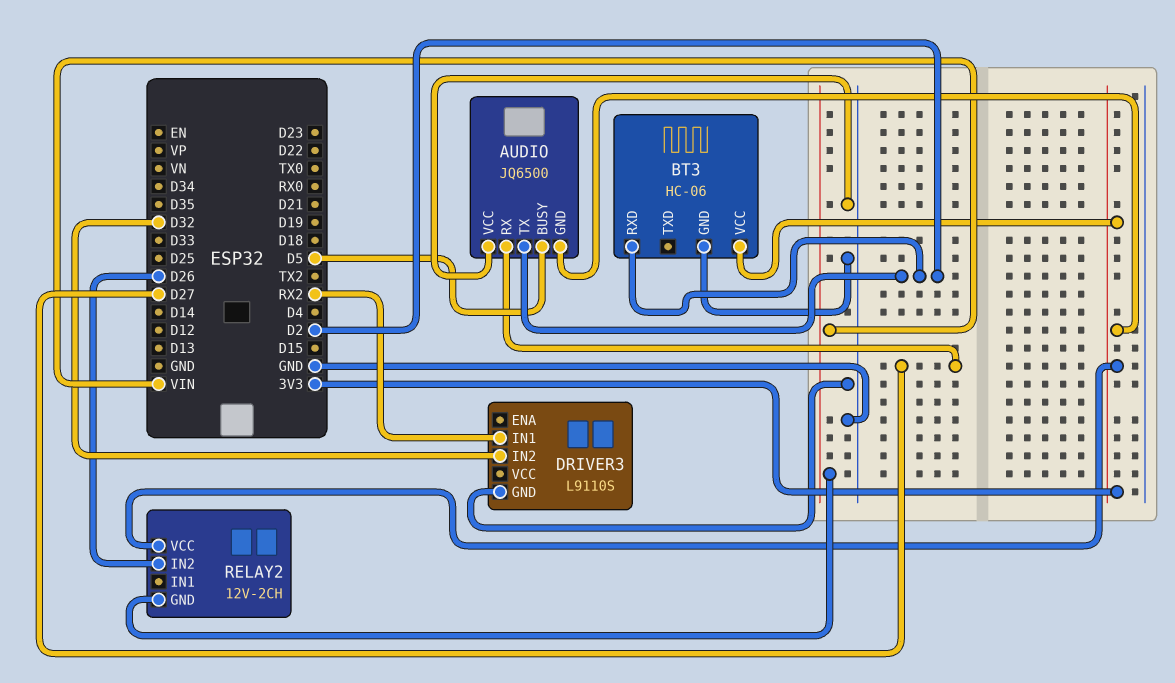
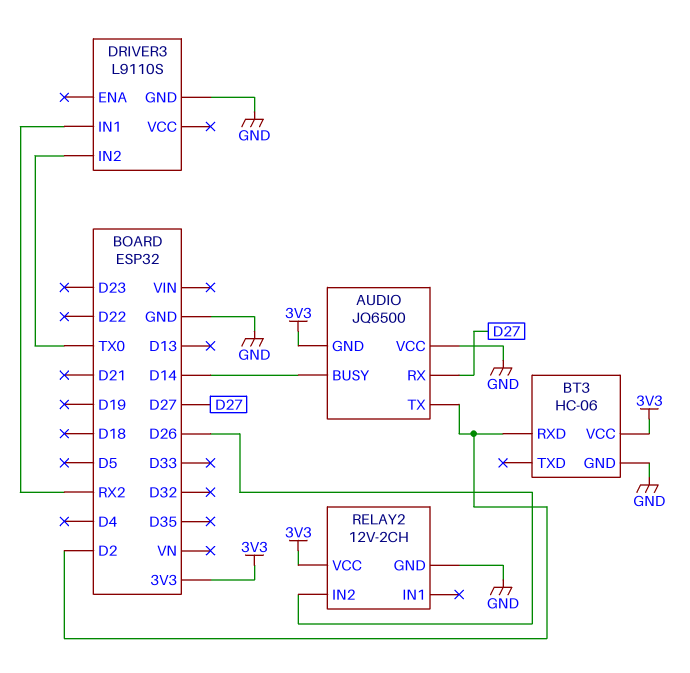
AUDIO pin BUSY: D5 -> D14
DRIVER3 pin IN2: D32 -> TX0
RELAY2 pin GND: VIN -> GND

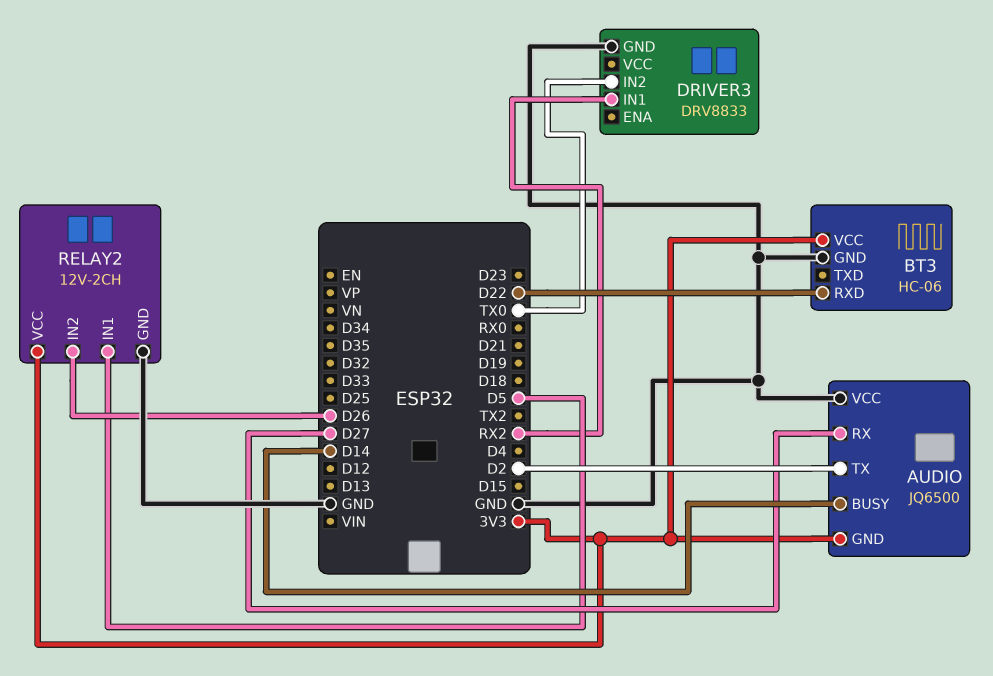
BT3 pin RXD: D2 -> D22
DRIVER3: L9110S -> DRV8833
RELAY2 pin IN1: none -> D5

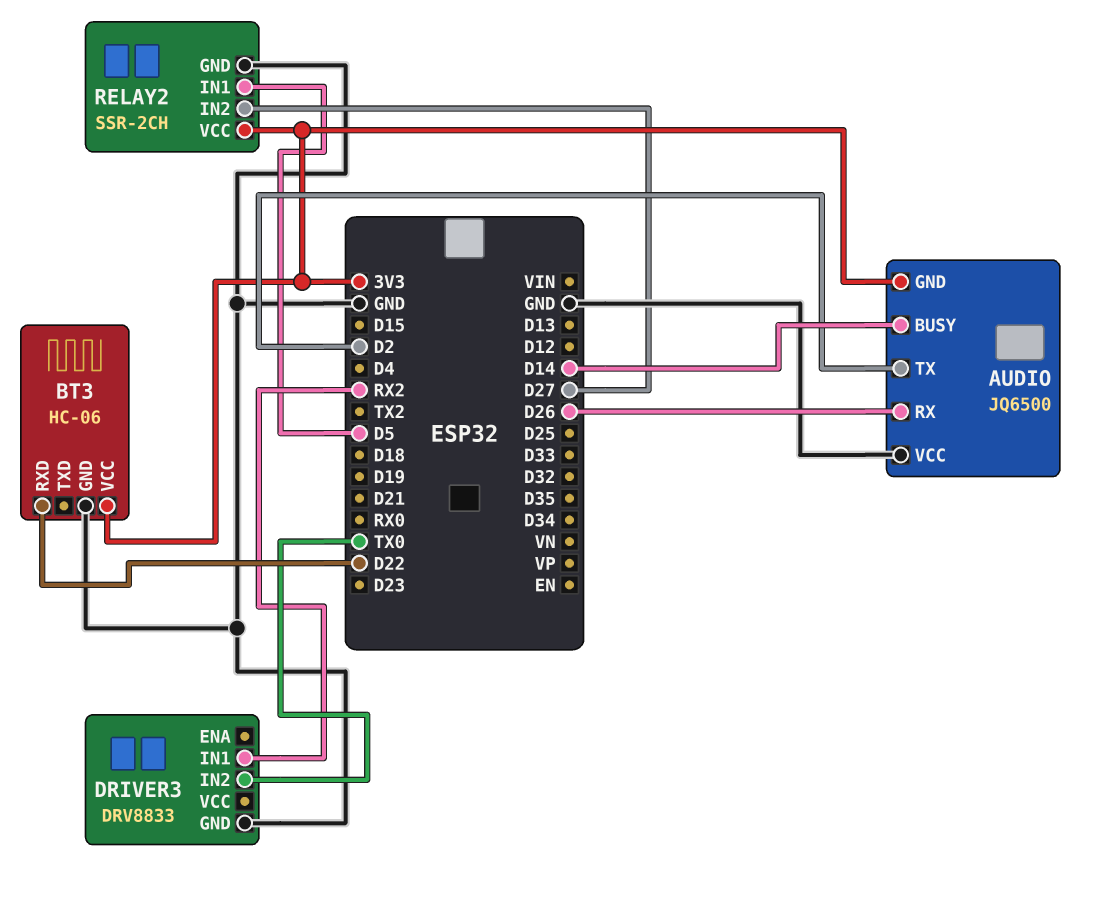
AUDIO pin RX: D27 -> D26
RELAY2: 12V-2CH -> SSR-2CH
RELAY2 pin IN2: D26 -> D27

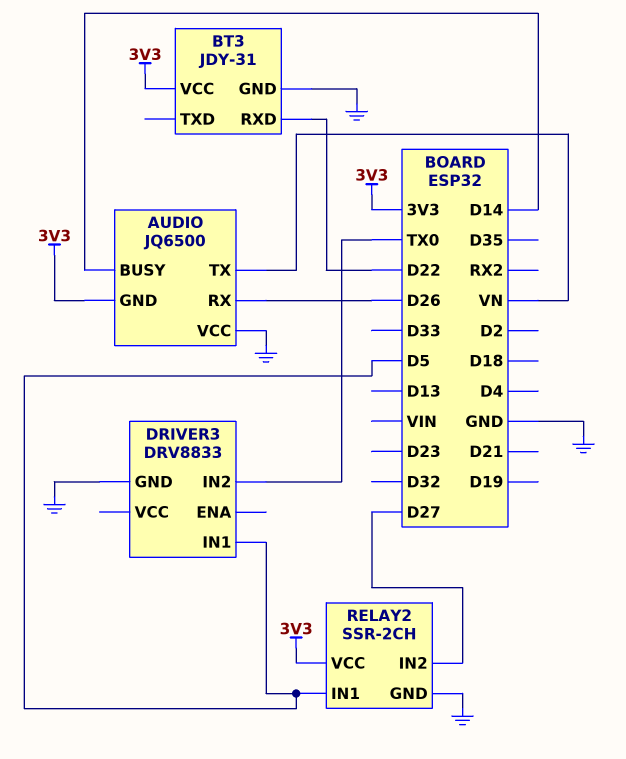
AUDIO pin TX: D2 -> VN
BT3: HC-06 -> JDY-31
DRIVER3 pin IN1: RX2 -> D5

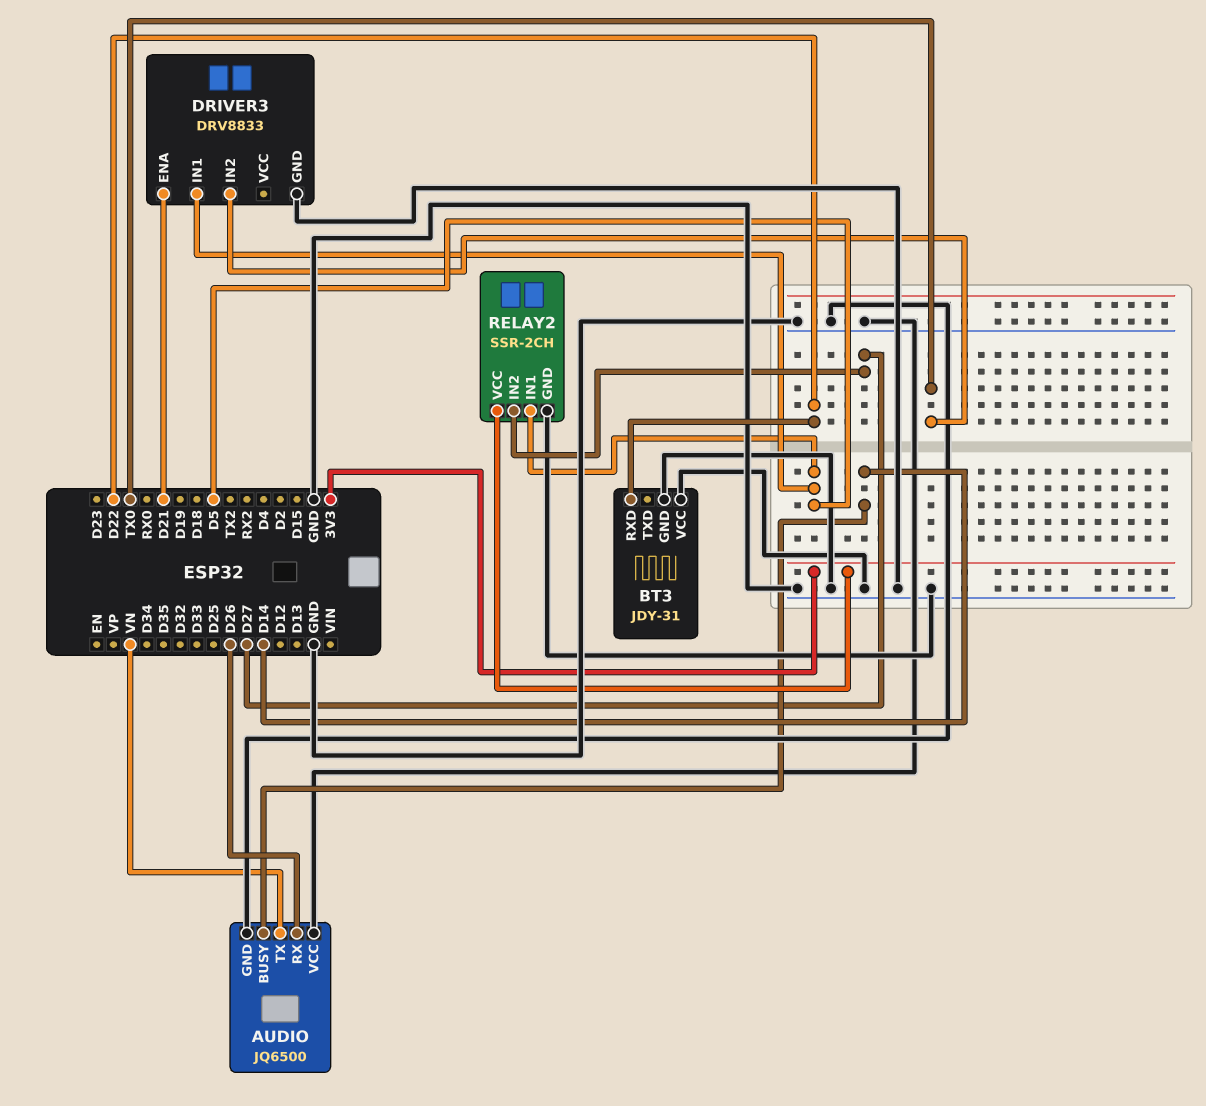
AUDIO pin GND: 3V3 -> GND
BT3 pin VCC: 3V3 -> GND
DRIVER3 pin ENA: none -> D21

